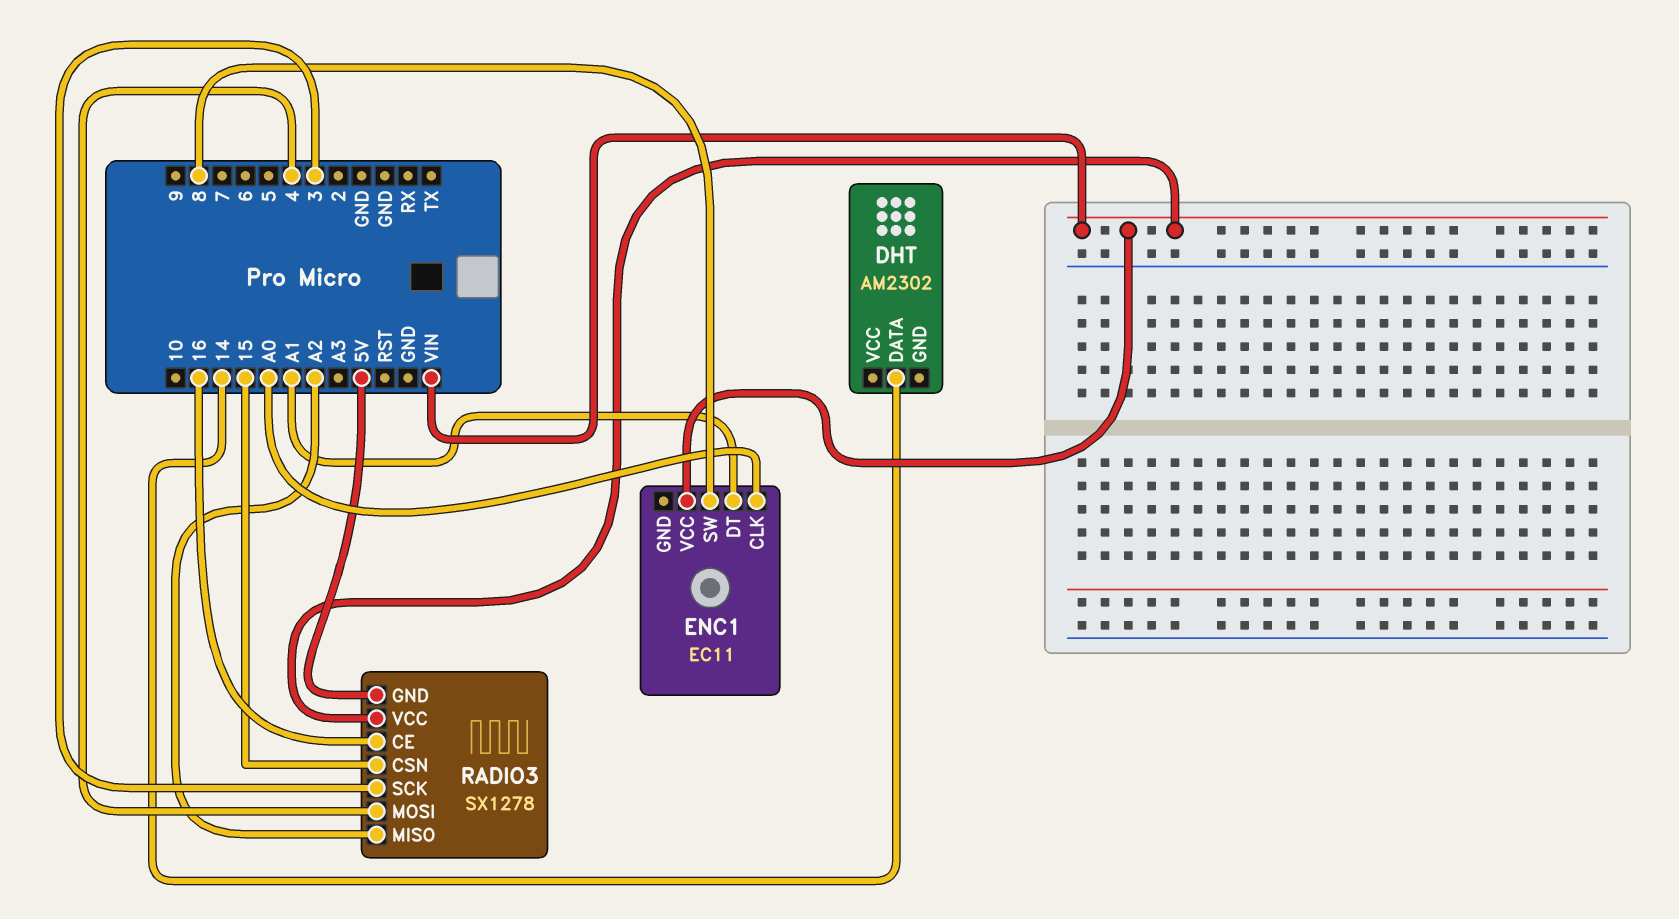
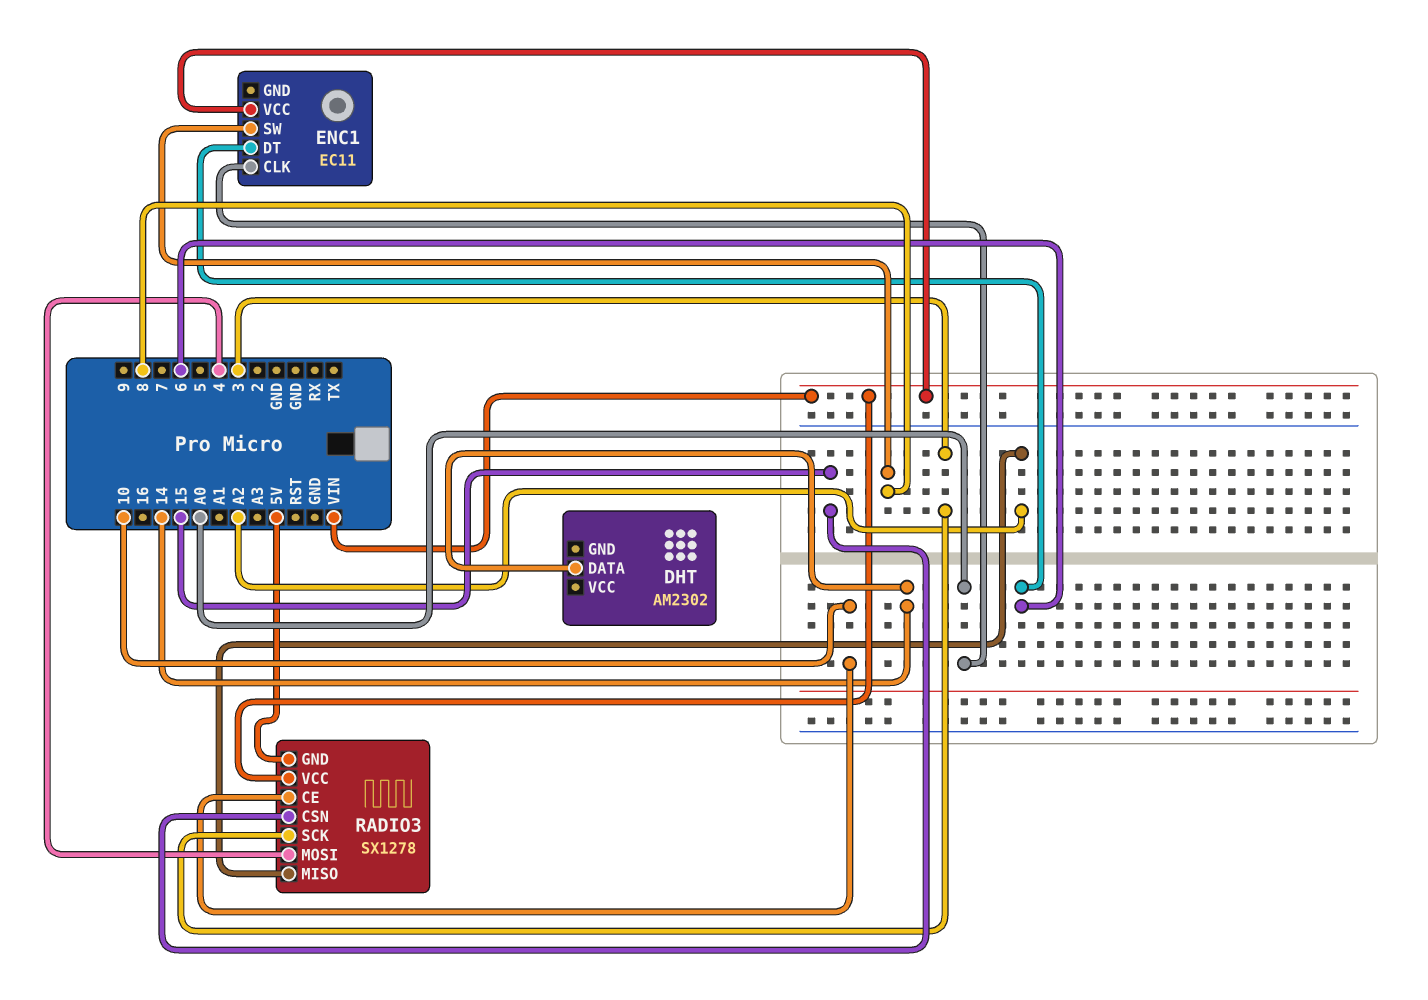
ENC1 pin DT: A1 -> 6
RADIO3 pin CE: 16 -> 10

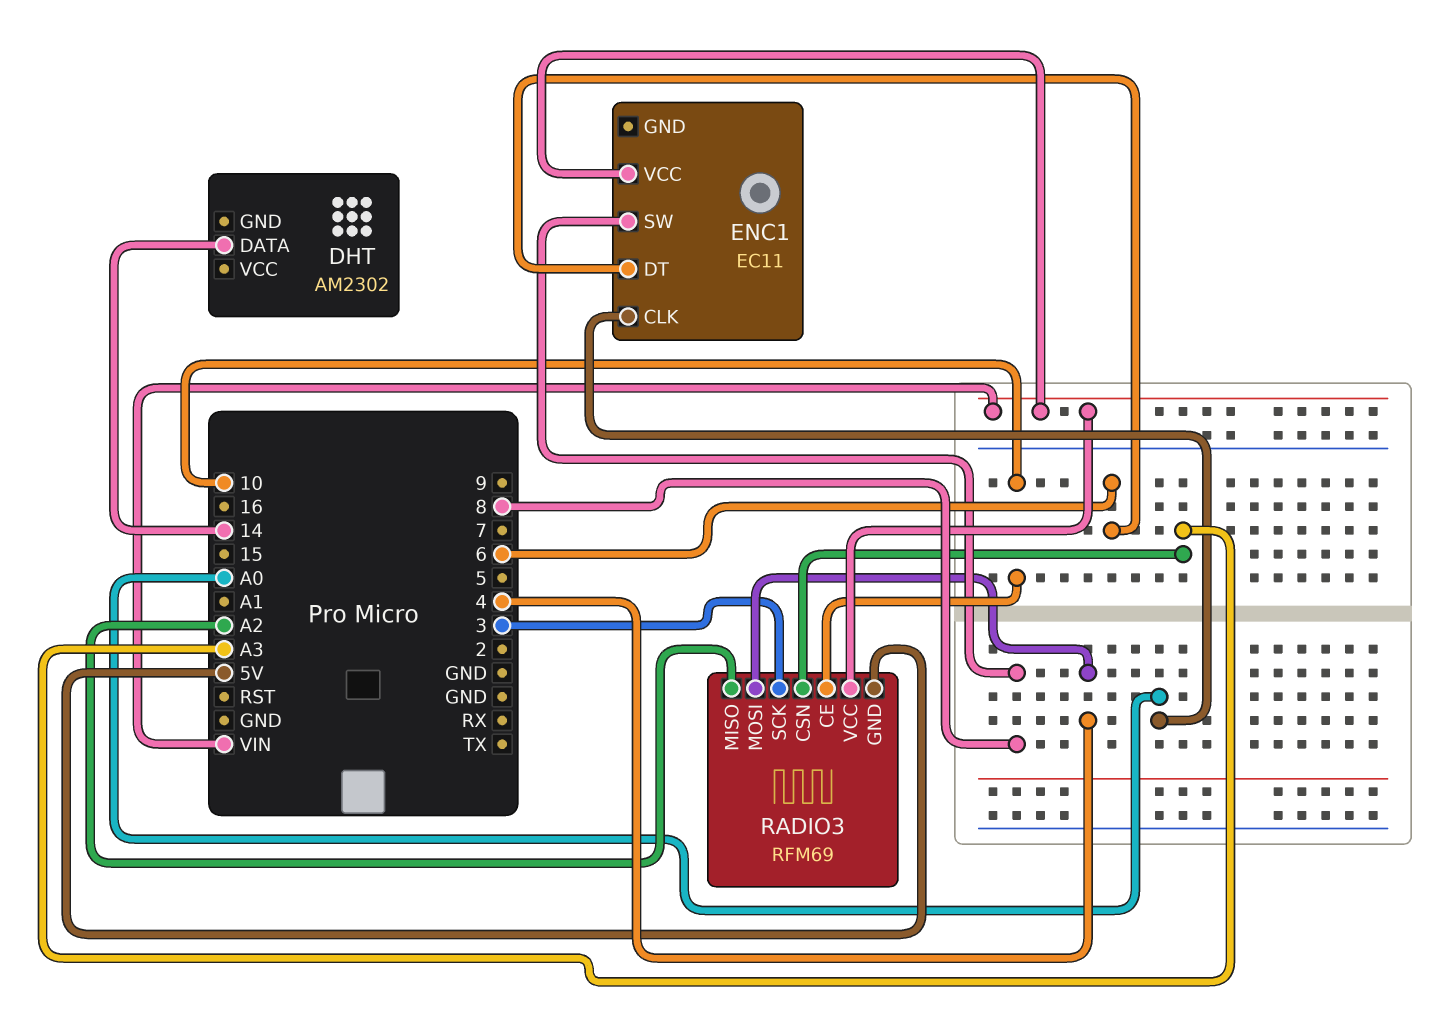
RADIO3: SX1278 -> RFM69
RADIO3 pin CSN: 15 -> A3

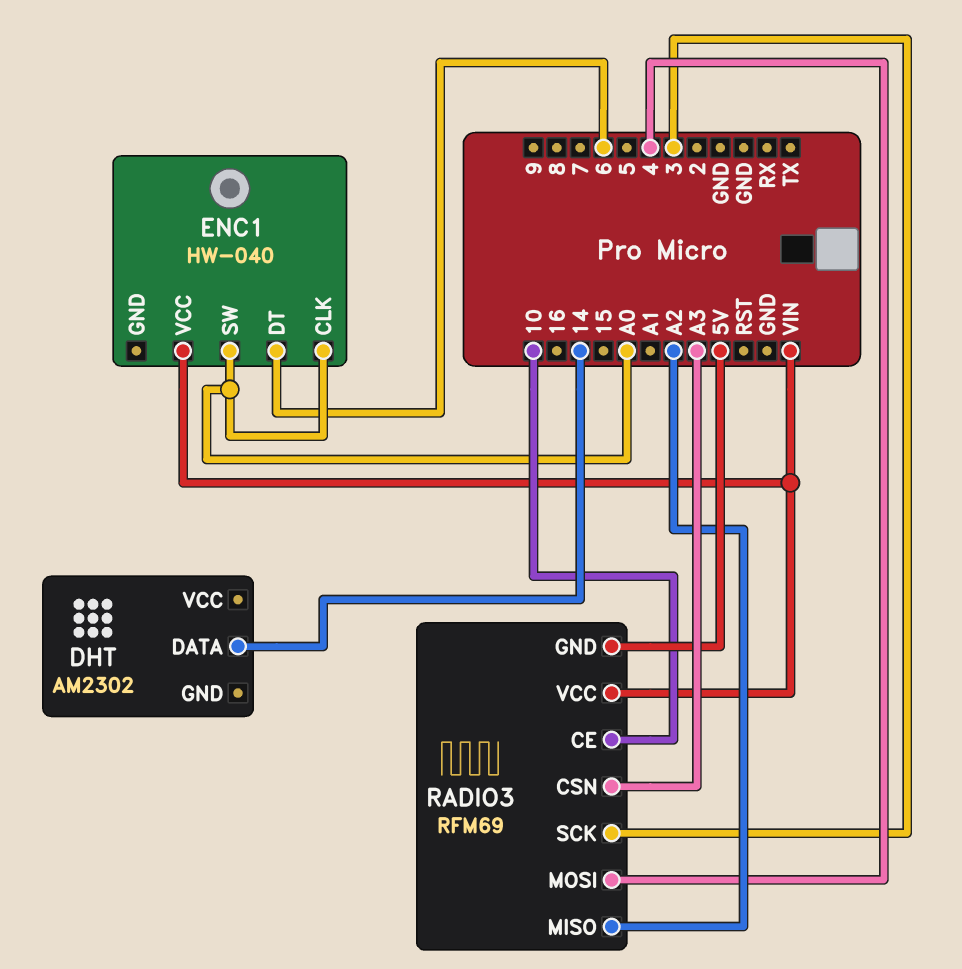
ENC1: EC11 -> HW-040
ENC1 pin SW: 8 -> A0

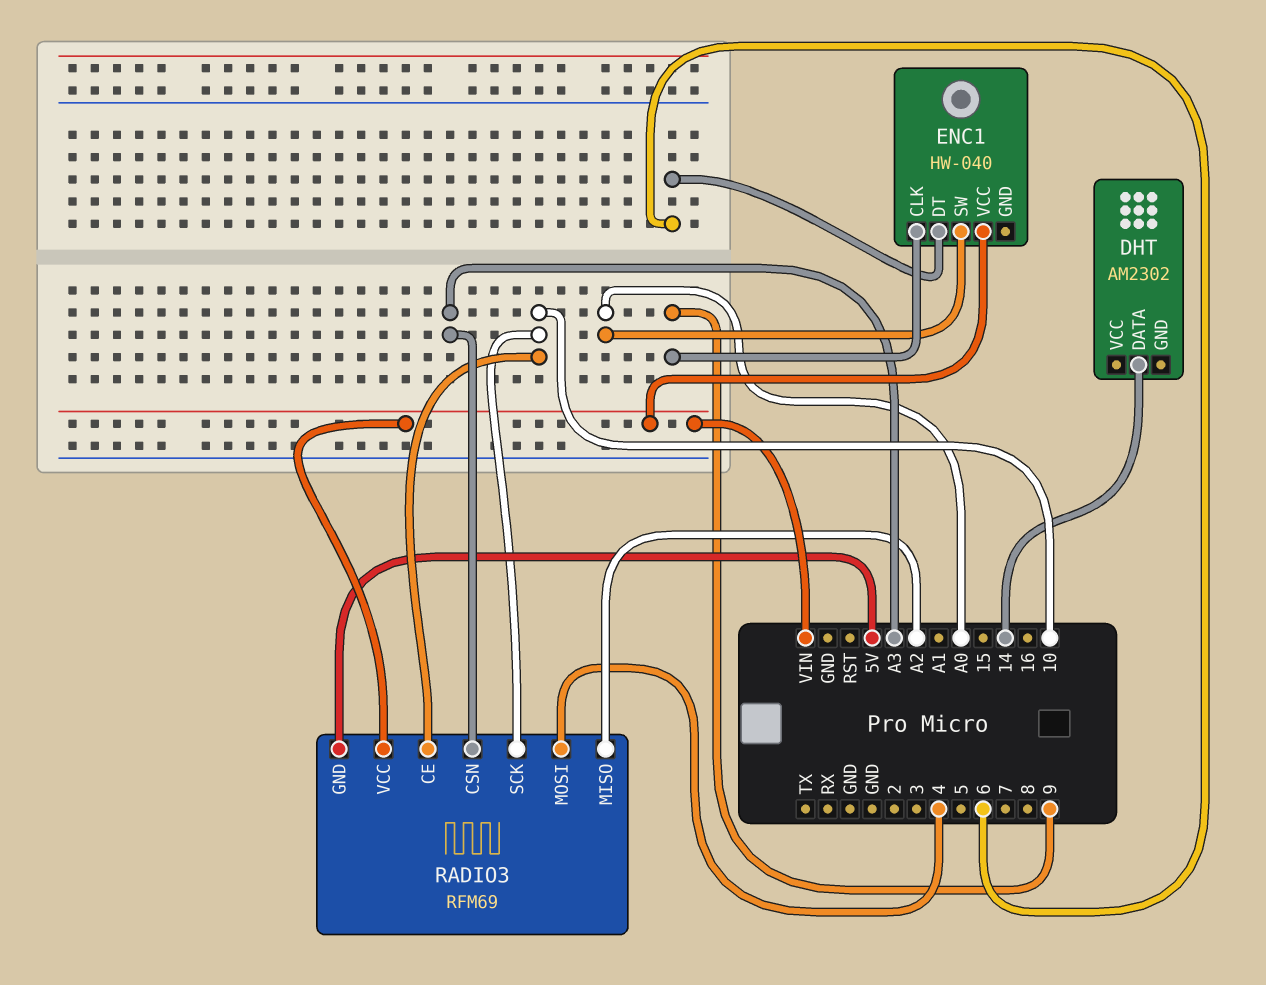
ENC1 pin CLK: A0 -> 9
RADIO3 pin SCK: 3 -> 10

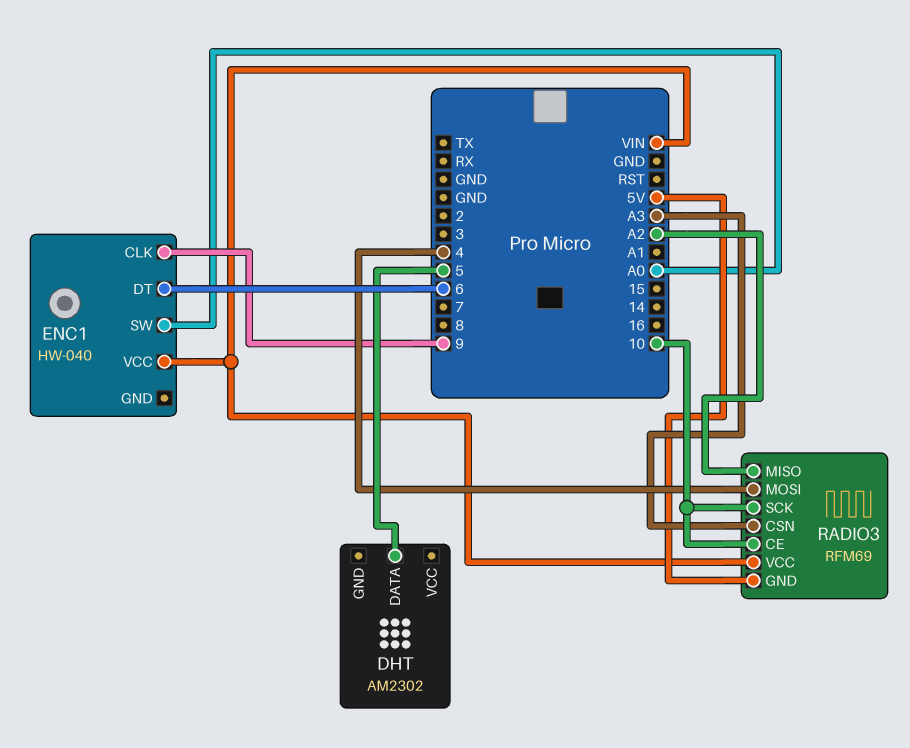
DHT pin DATA: 14 -> 5

